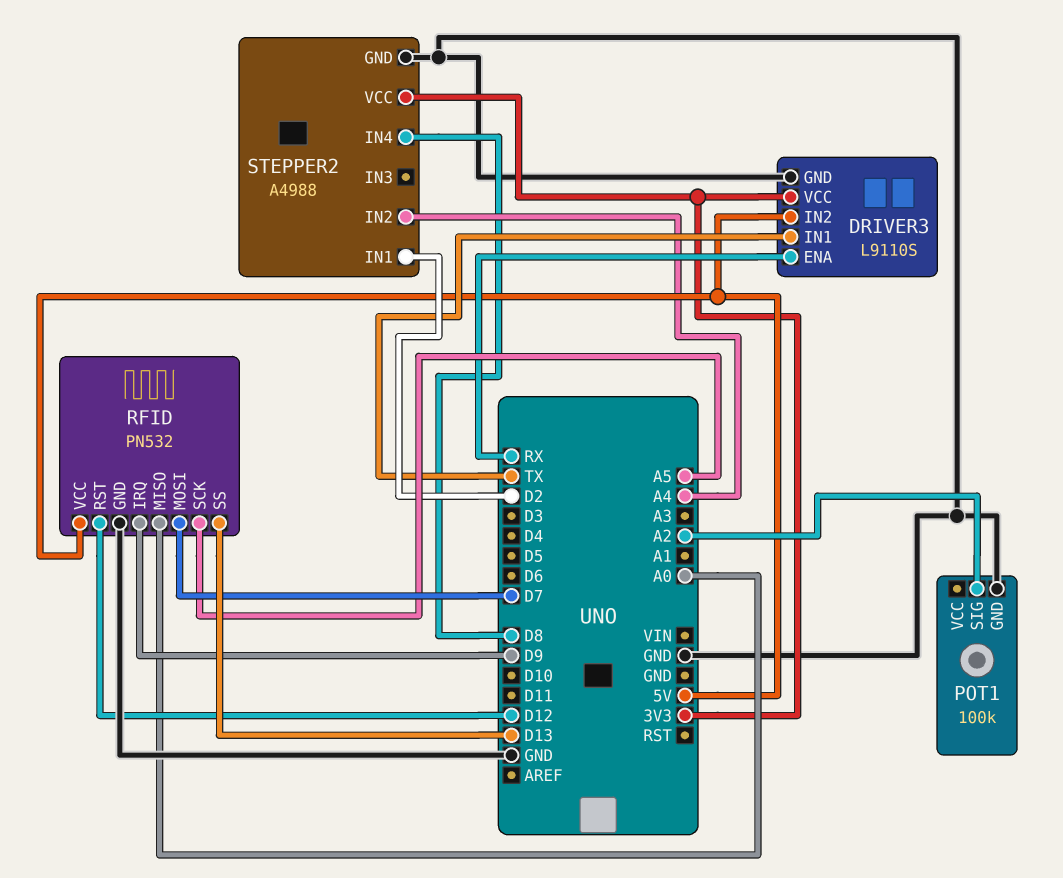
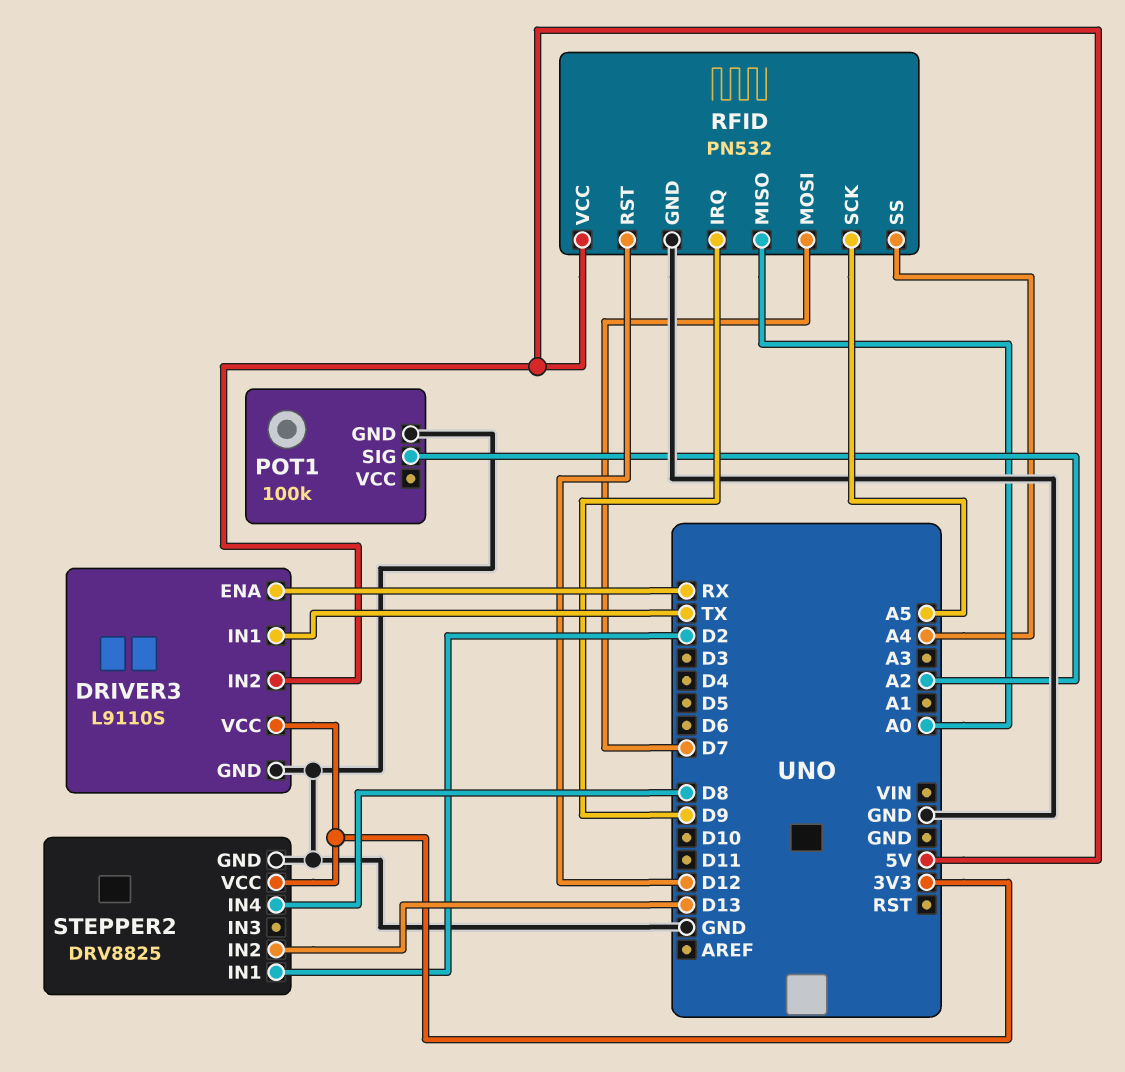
RFID pin SS: D13 -> A4
STEPPER2: A4988 -> DRV8825
STEPPER2 pin IN2: A4 -> D13

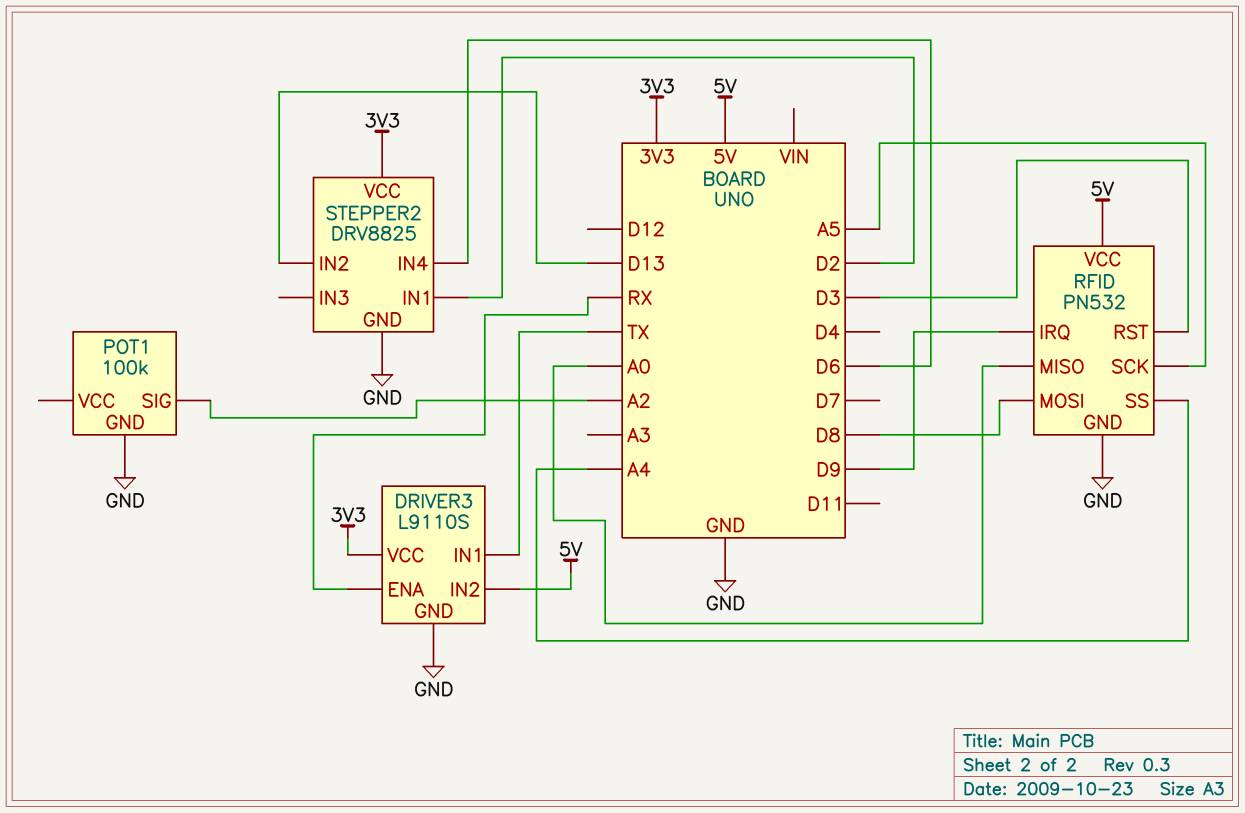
RFID pin MOSI: D7 -> D8
RFID pin RST: D12 -> D3
STEPPER2 pin IN4: D8 -> D6

